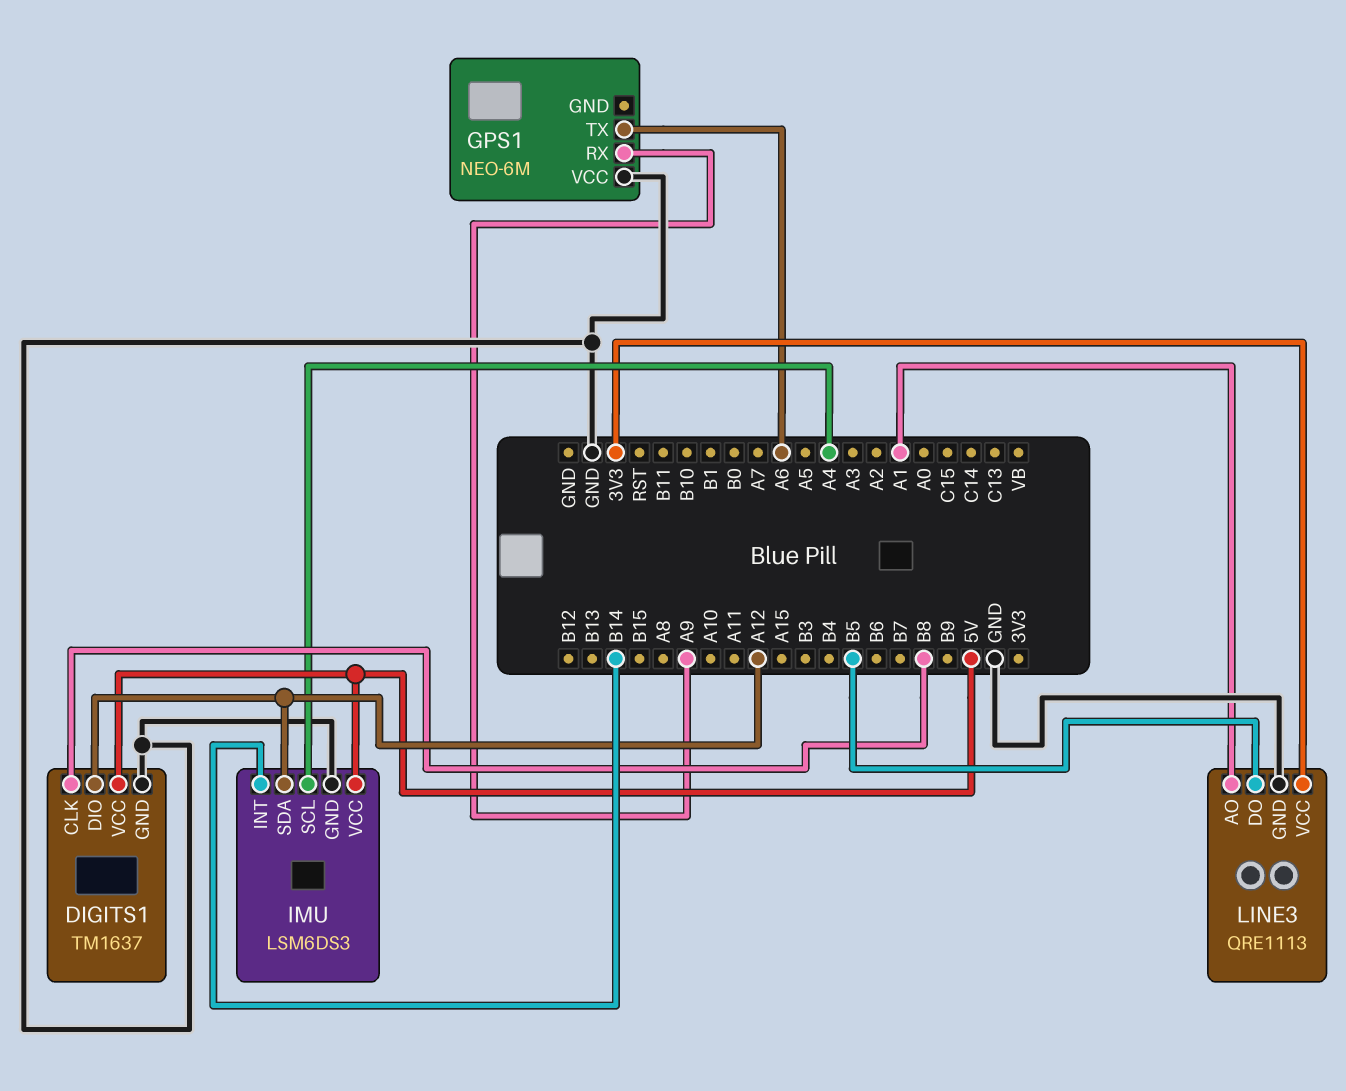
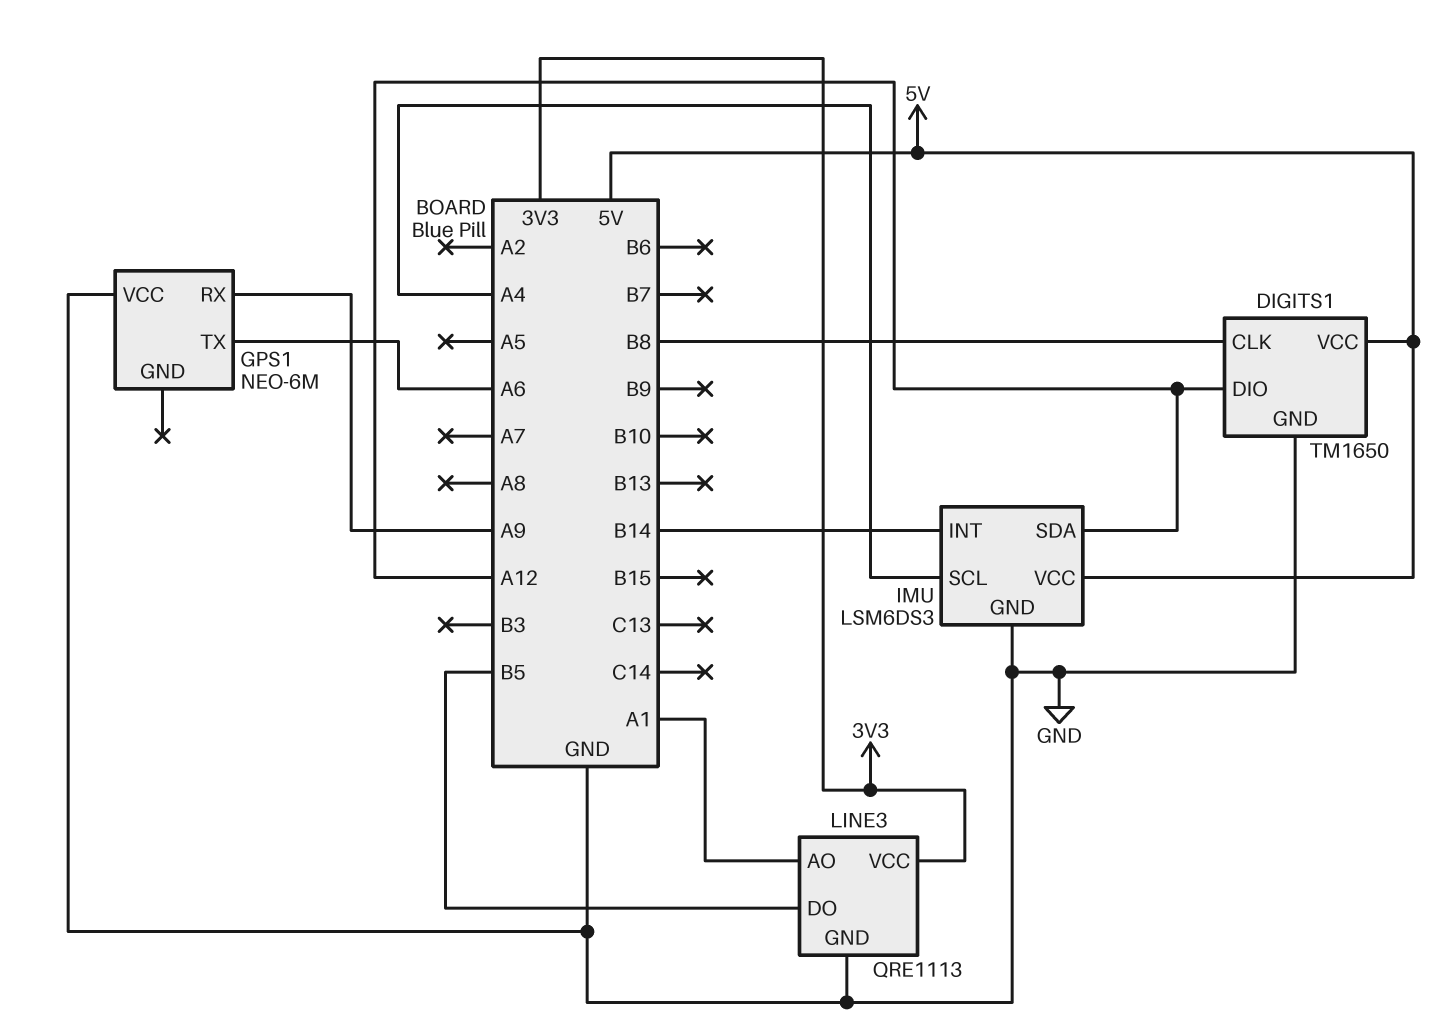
DIGITS1: TM1637 -> TM1650

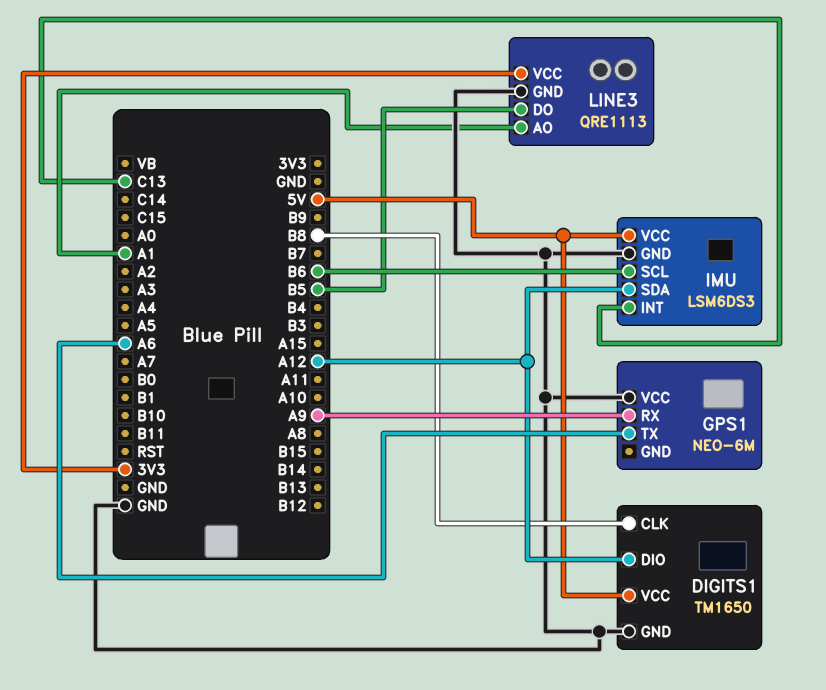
IMU pin INT: B14 -> C13
IMU pin SCL: A4 -> B6

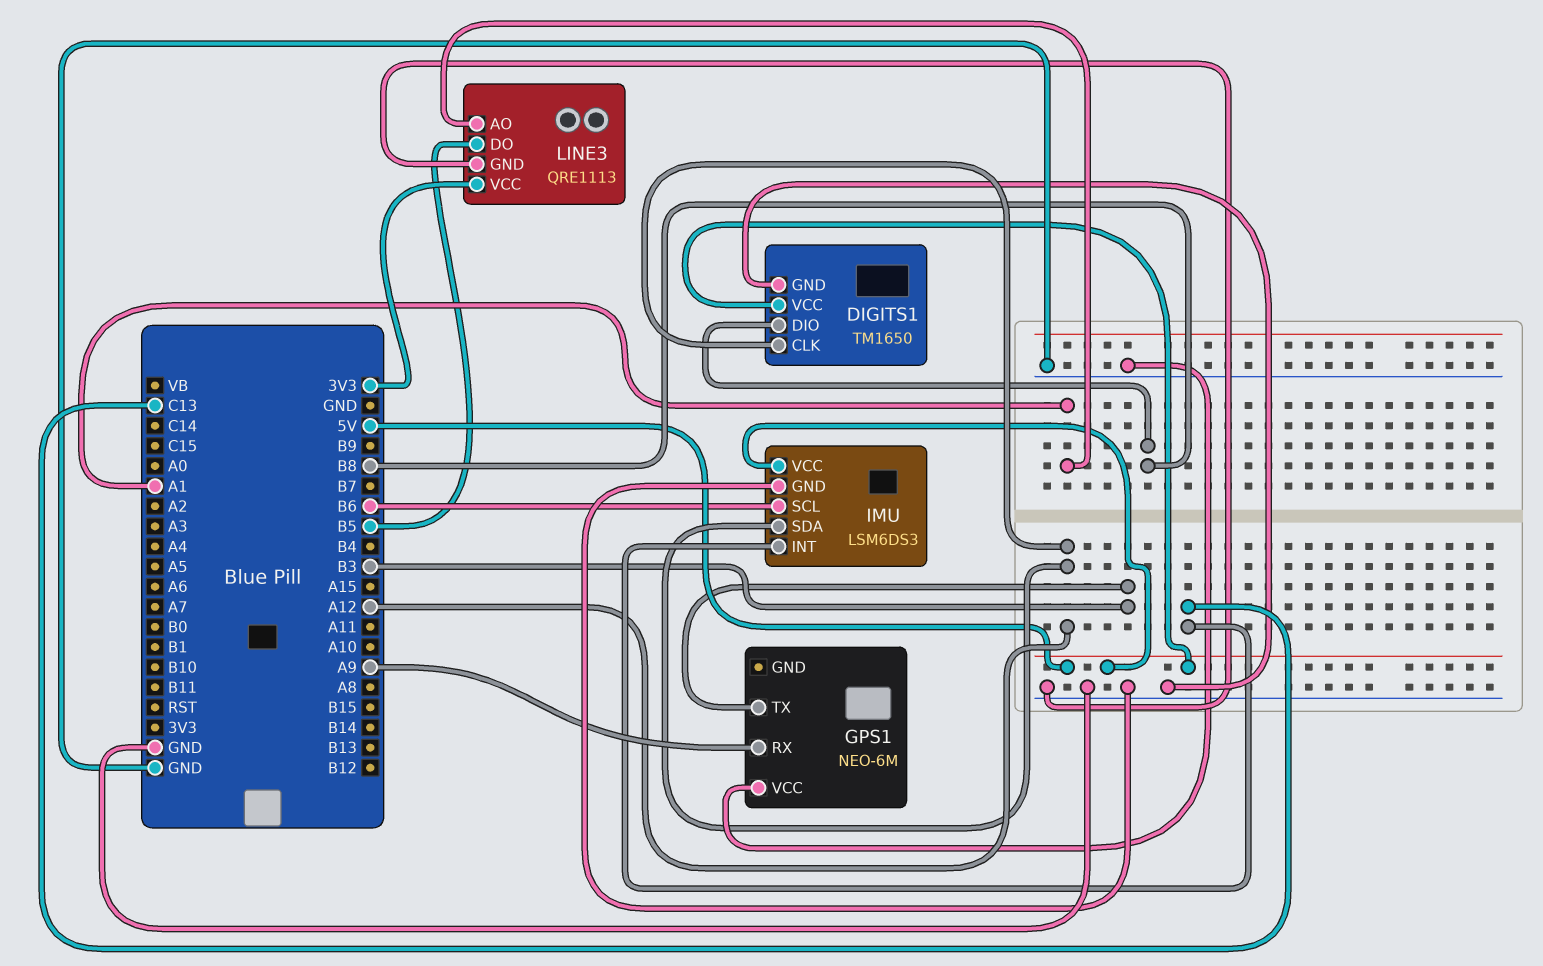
DIGITS1 pin CLK: B8 -> A12
DIGITS1 pin DIO: A12 -> B8
GPS1 pin TX: A6 -> B3

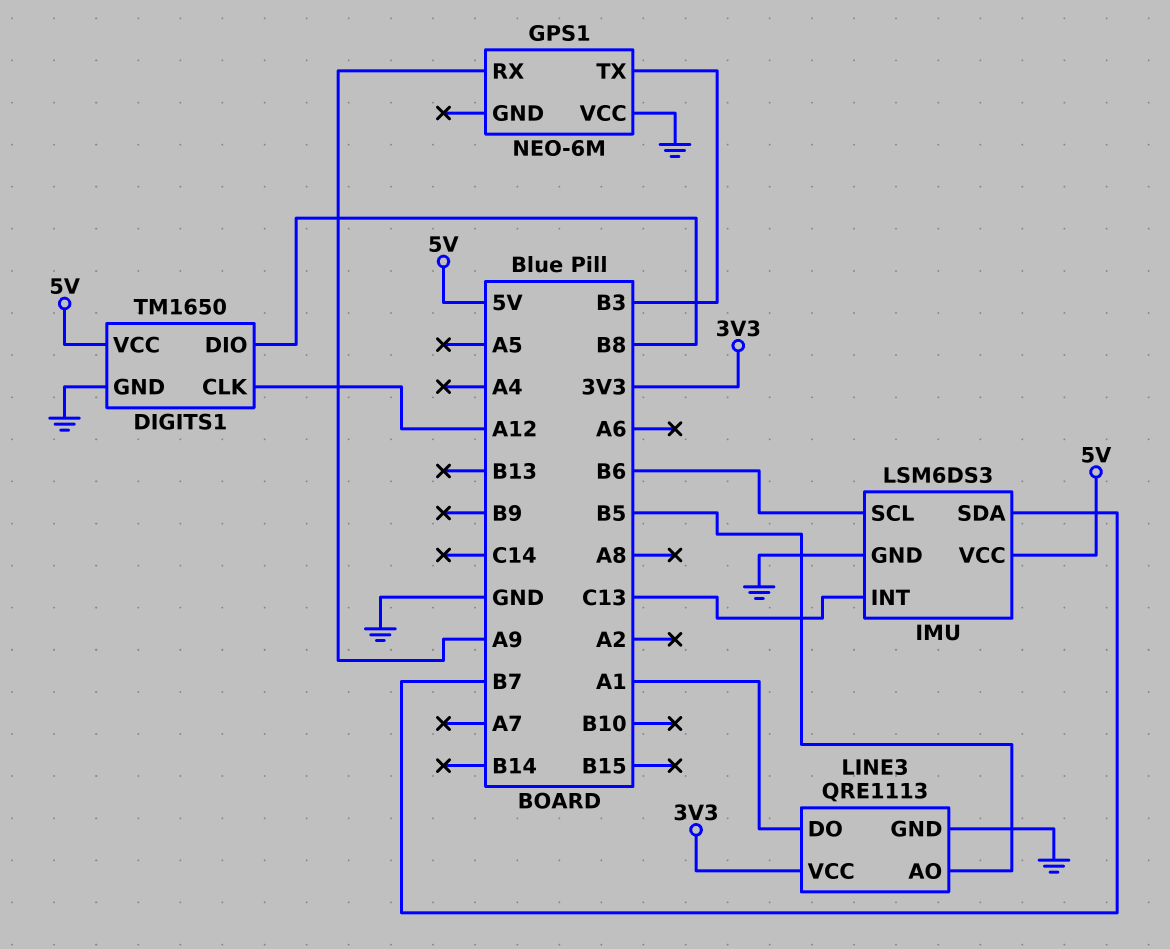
IMU pin SDA: A12 -> B7
LINE3 pin AO: A1 -> B5
LINE3 pin DO: B5 -> A1

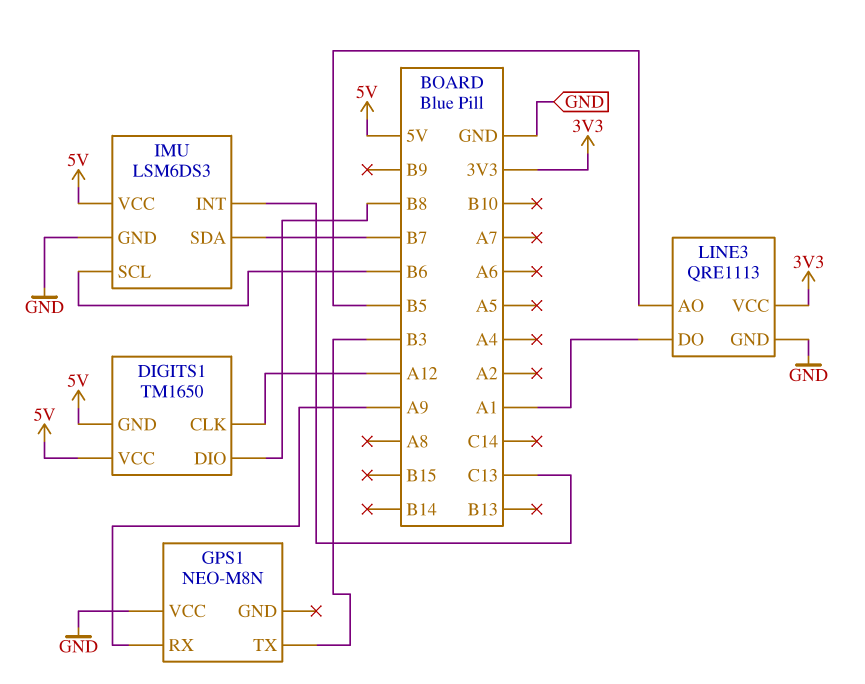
DIGITS1 pin GND: GND -> 5V
GPS1: NEO-6M -> NEO-M8N

